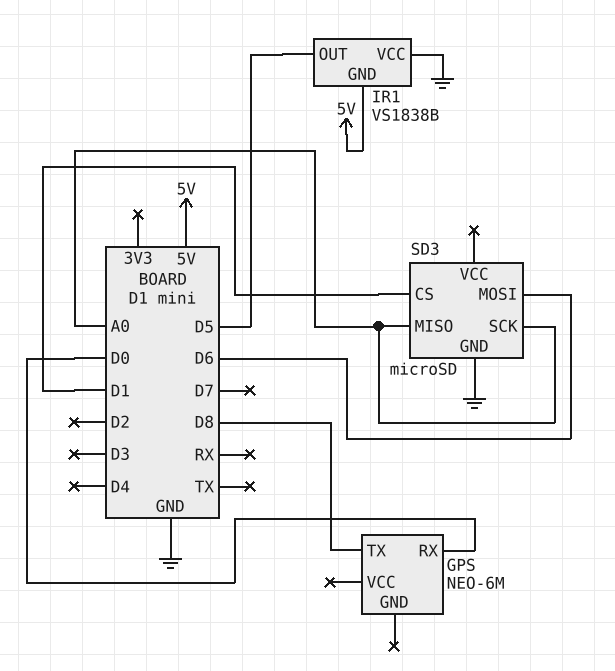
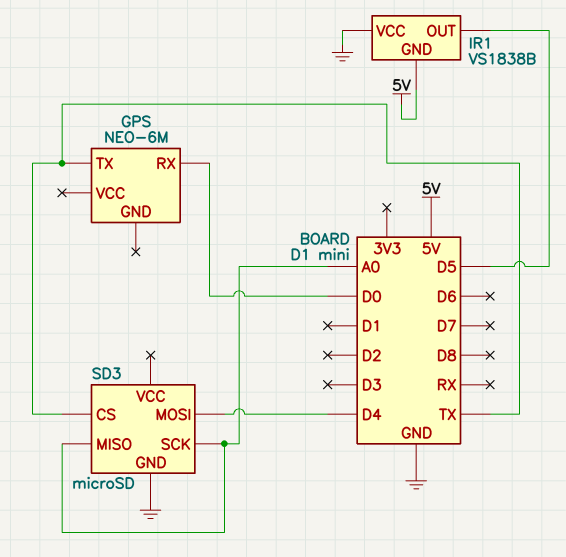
GPS pin TX: D8 -> TX
SD3 pin CS: D1 -> TX
SD3 pin MOSI: D6 -> D4

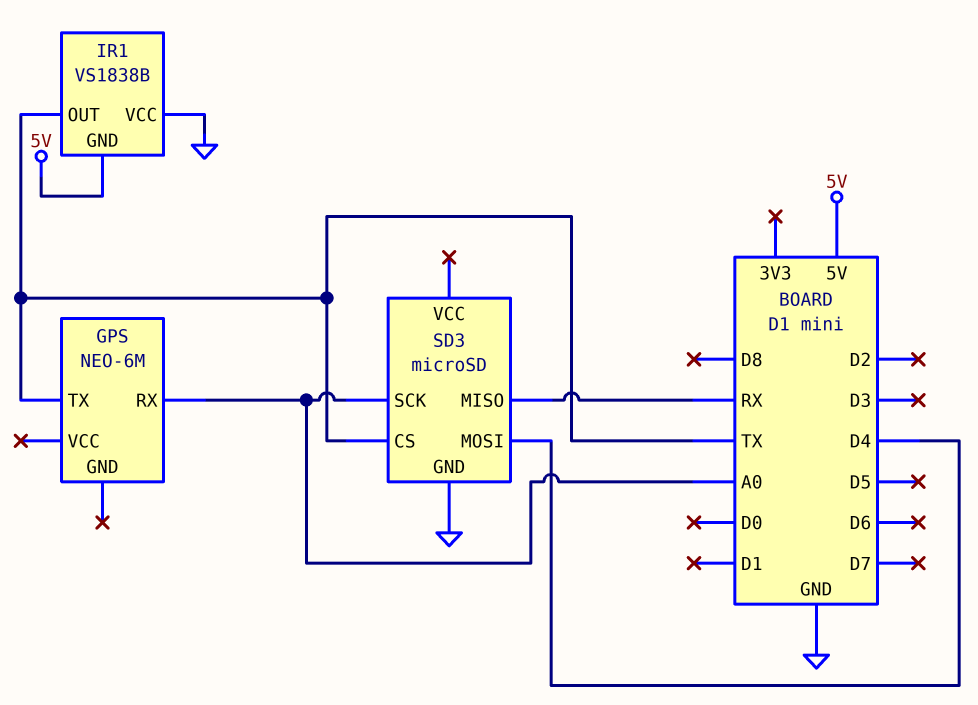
GPS pin RX: D0 -> A0
IR1 pin OUT: D5 -> TX
SD3 pin MISO: A0 -> RX

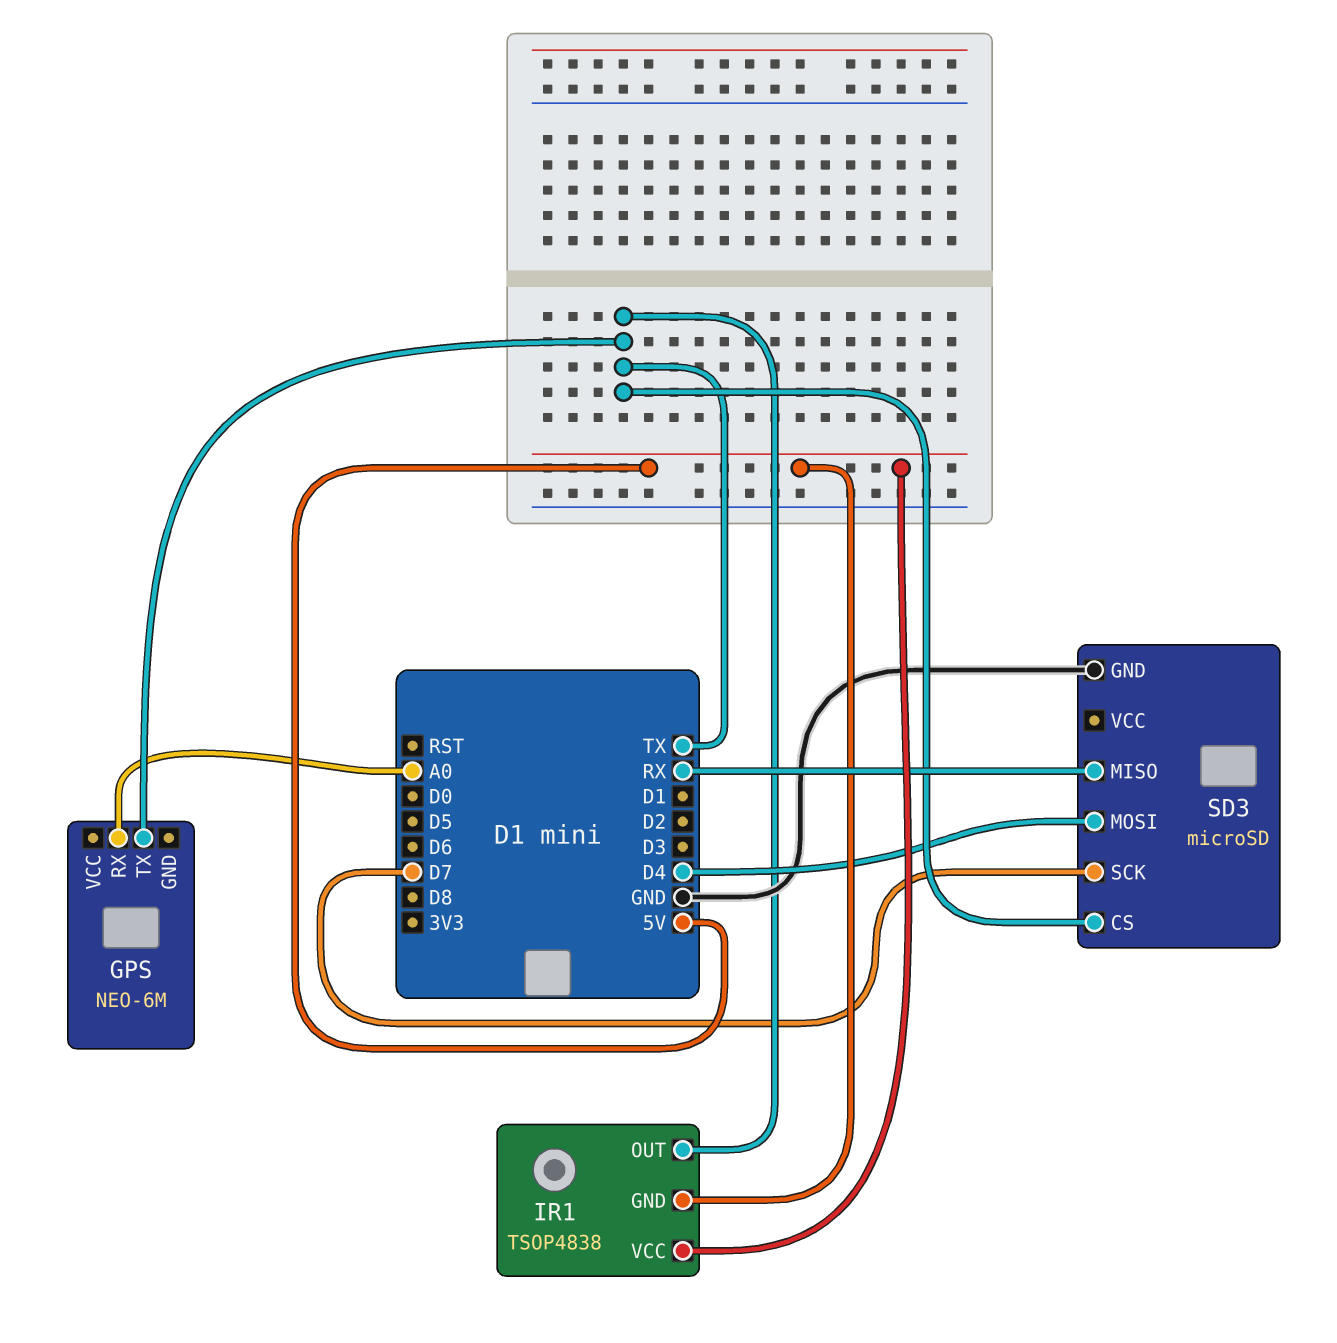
IR1: VS1838B -> TSOP4838
IR1 pin VCC: GND -> 5V
SD3 pin SCK: A0 -> D7

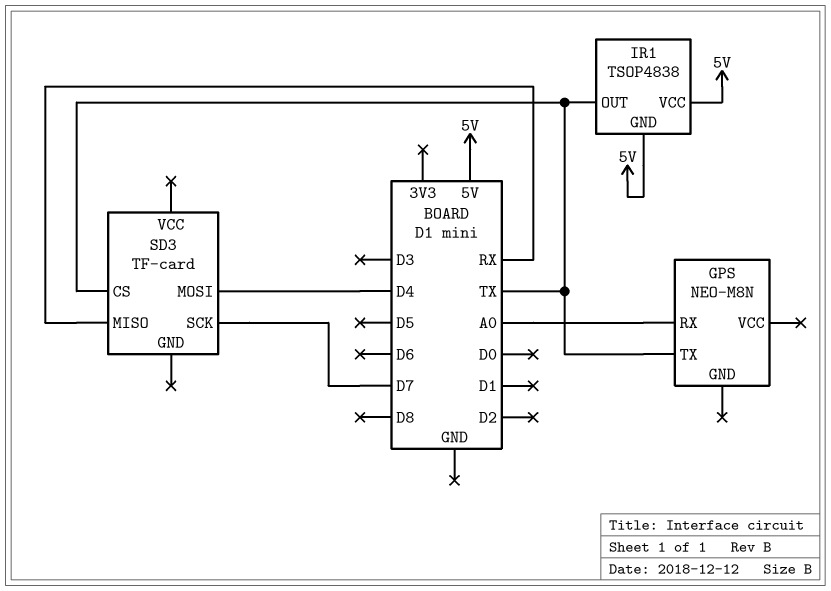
GPS: NEO-6M -> NEO-M8N
SD3: microSD -> TF-card
SD3 pin GND: GND -> none

